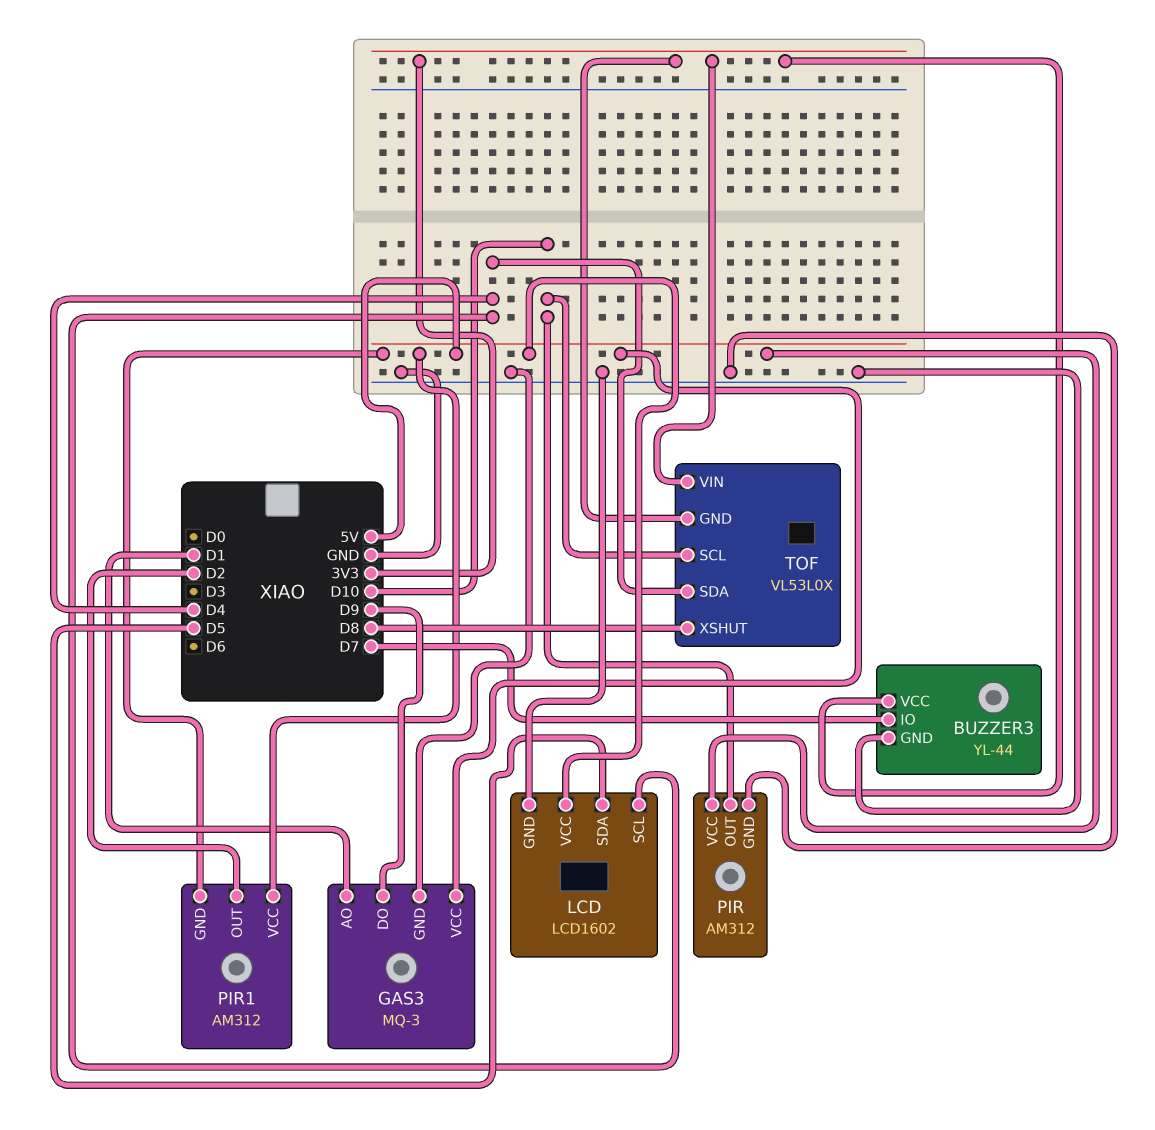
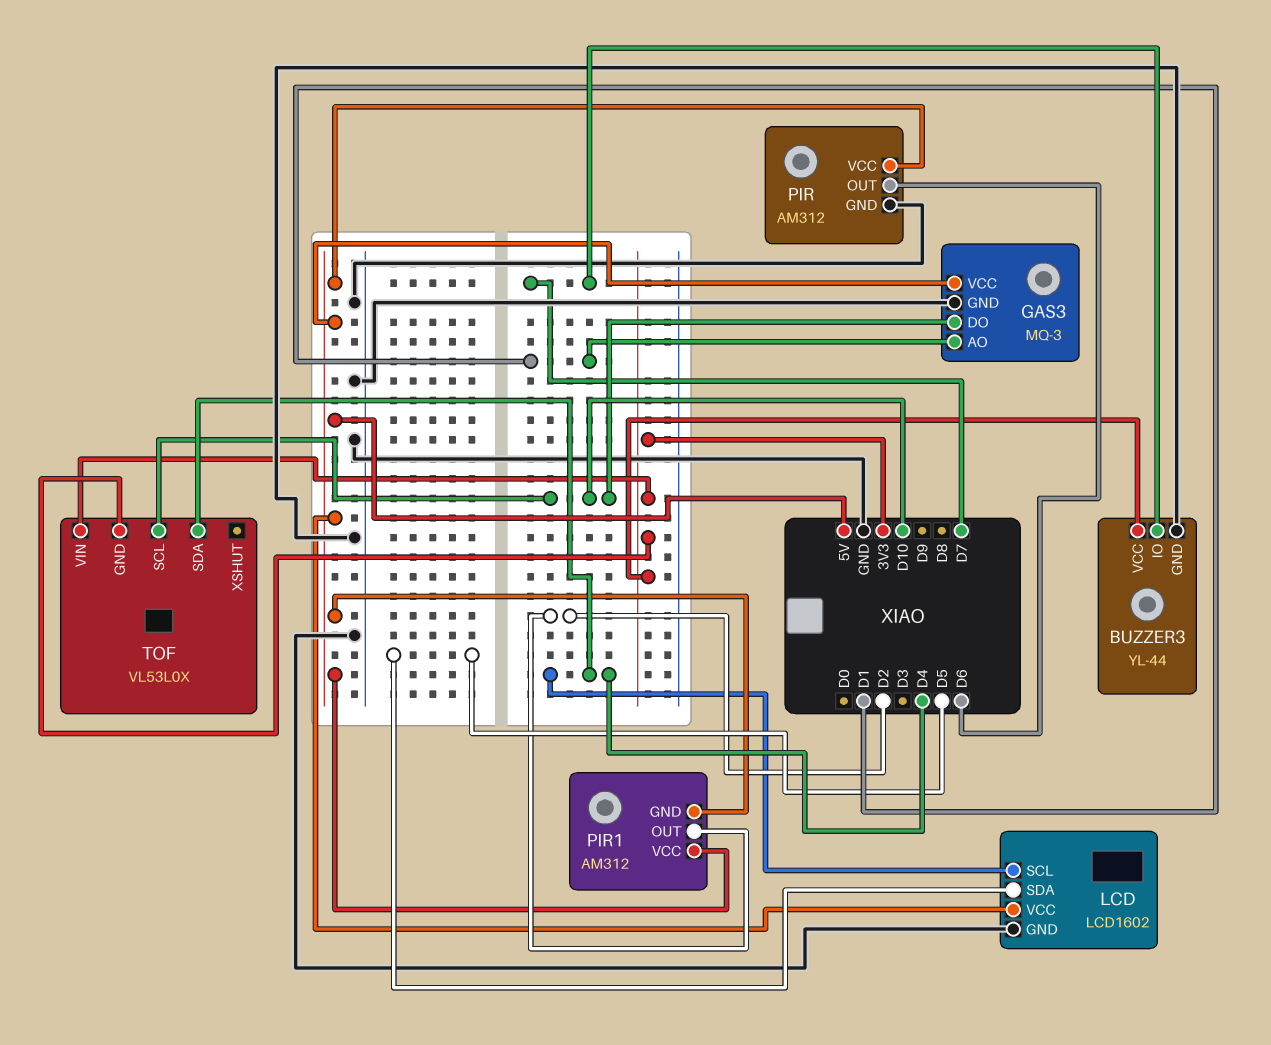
GAS3 pin DO: D9 -> D10
PIR pin OUT: D10 -> D6
TOF pin XSHUT: D8 -> none

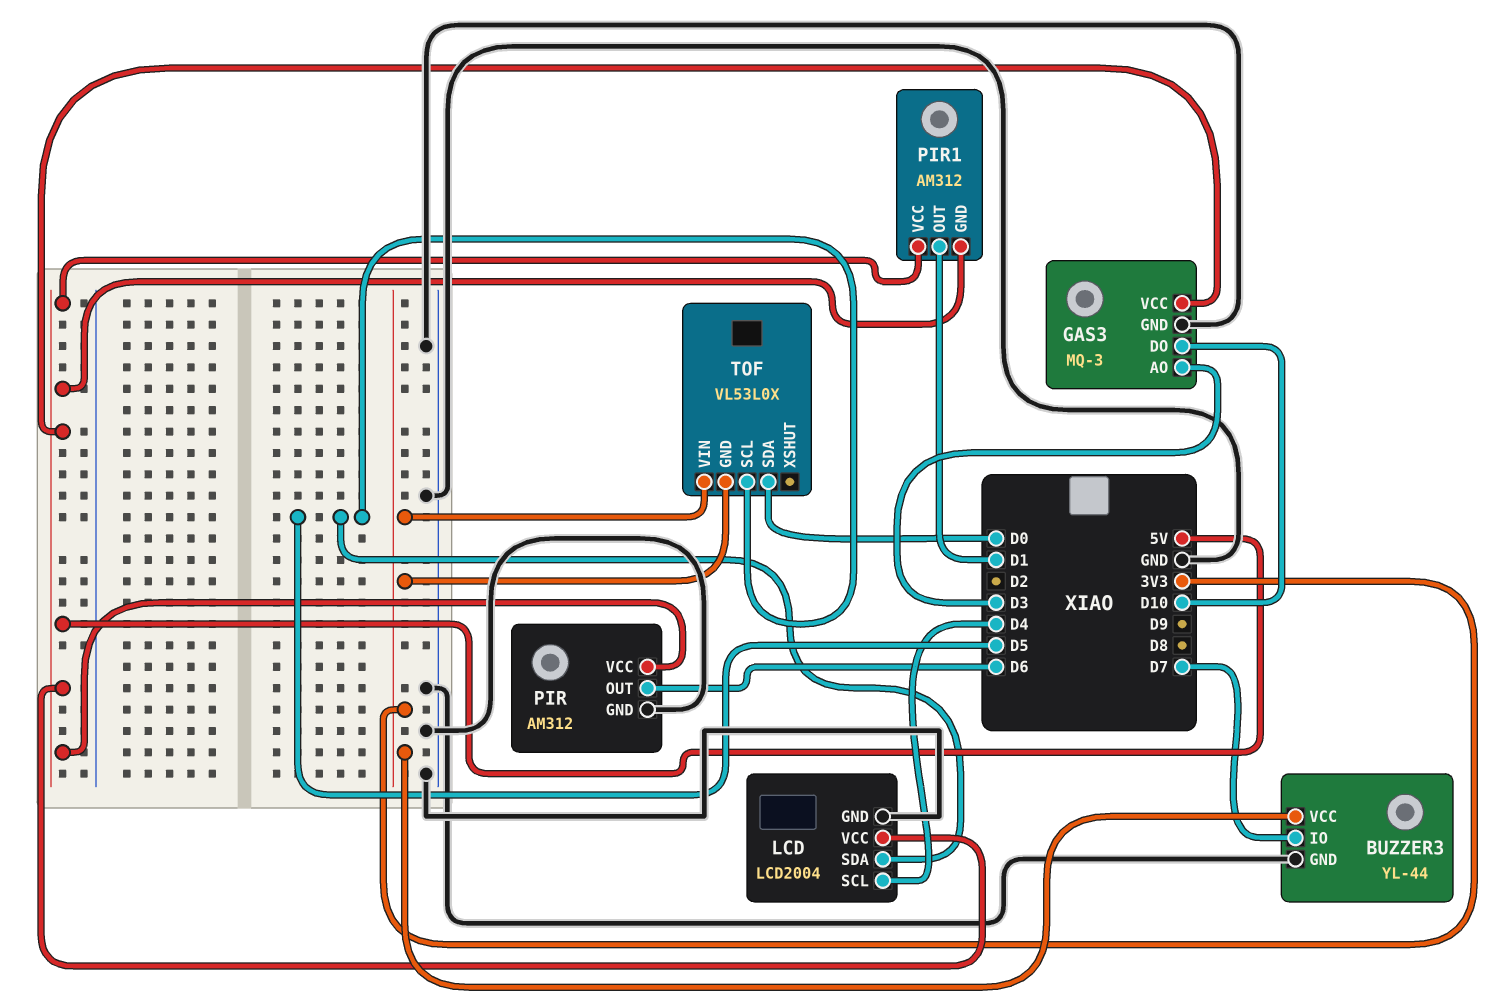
GAS3 pin AO: D1 -> D3
LCD: LCD1602 -> LCD2004
PIR1 pin OUT: D2 -> D1
TOF pin SCL: D10 -> D5
TOF pin SDA: D4 -> D0

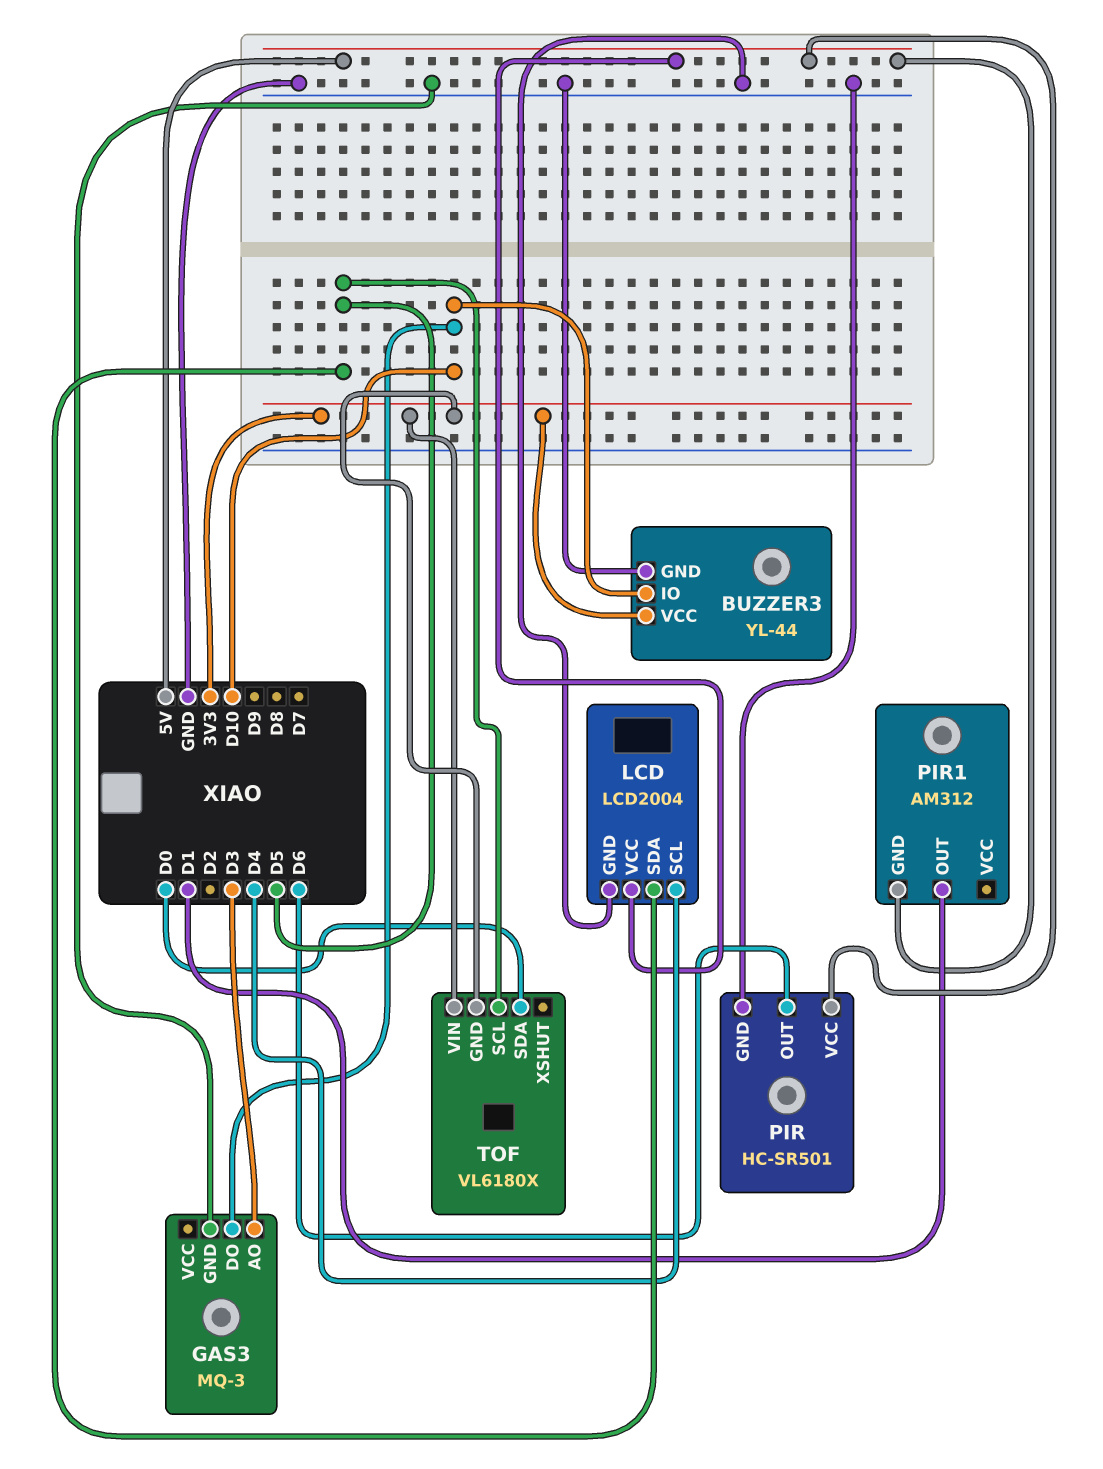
BUZZER3 pin IO: D7 -> D10
GAS3 pin VCC: 5V -> none
PIR: AM312 -> HC-SR501
PIR1 pin VCC: 5V -> none
TOF: VL53L0X -> VL6180X

